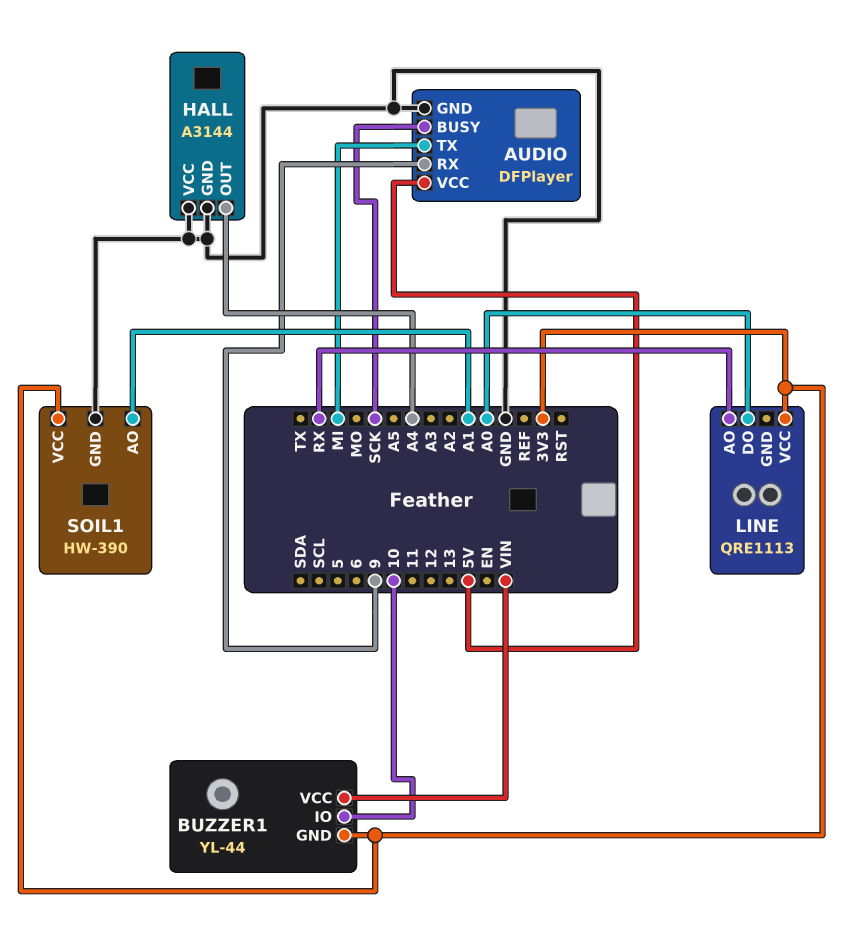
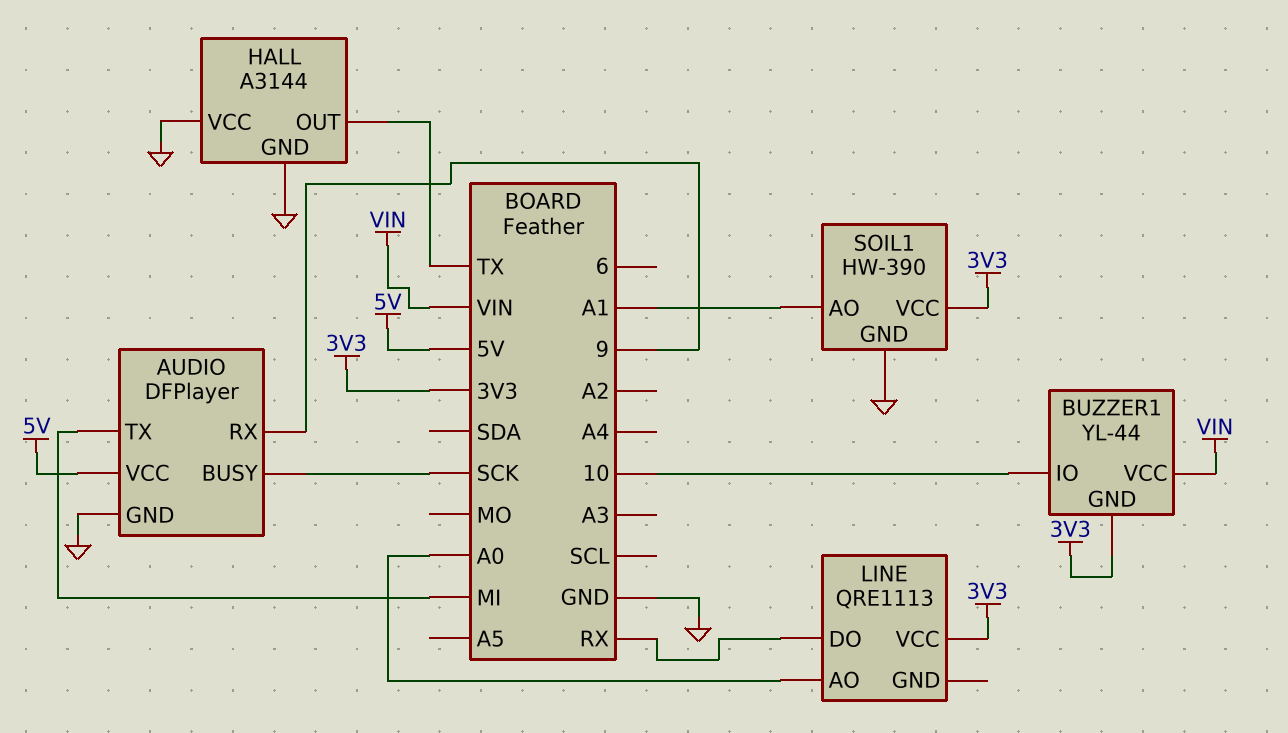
HALL pin OUT: A4 -> TX
LINE pin AO: RX -> A0
LINE pin DO: A0 -> RX

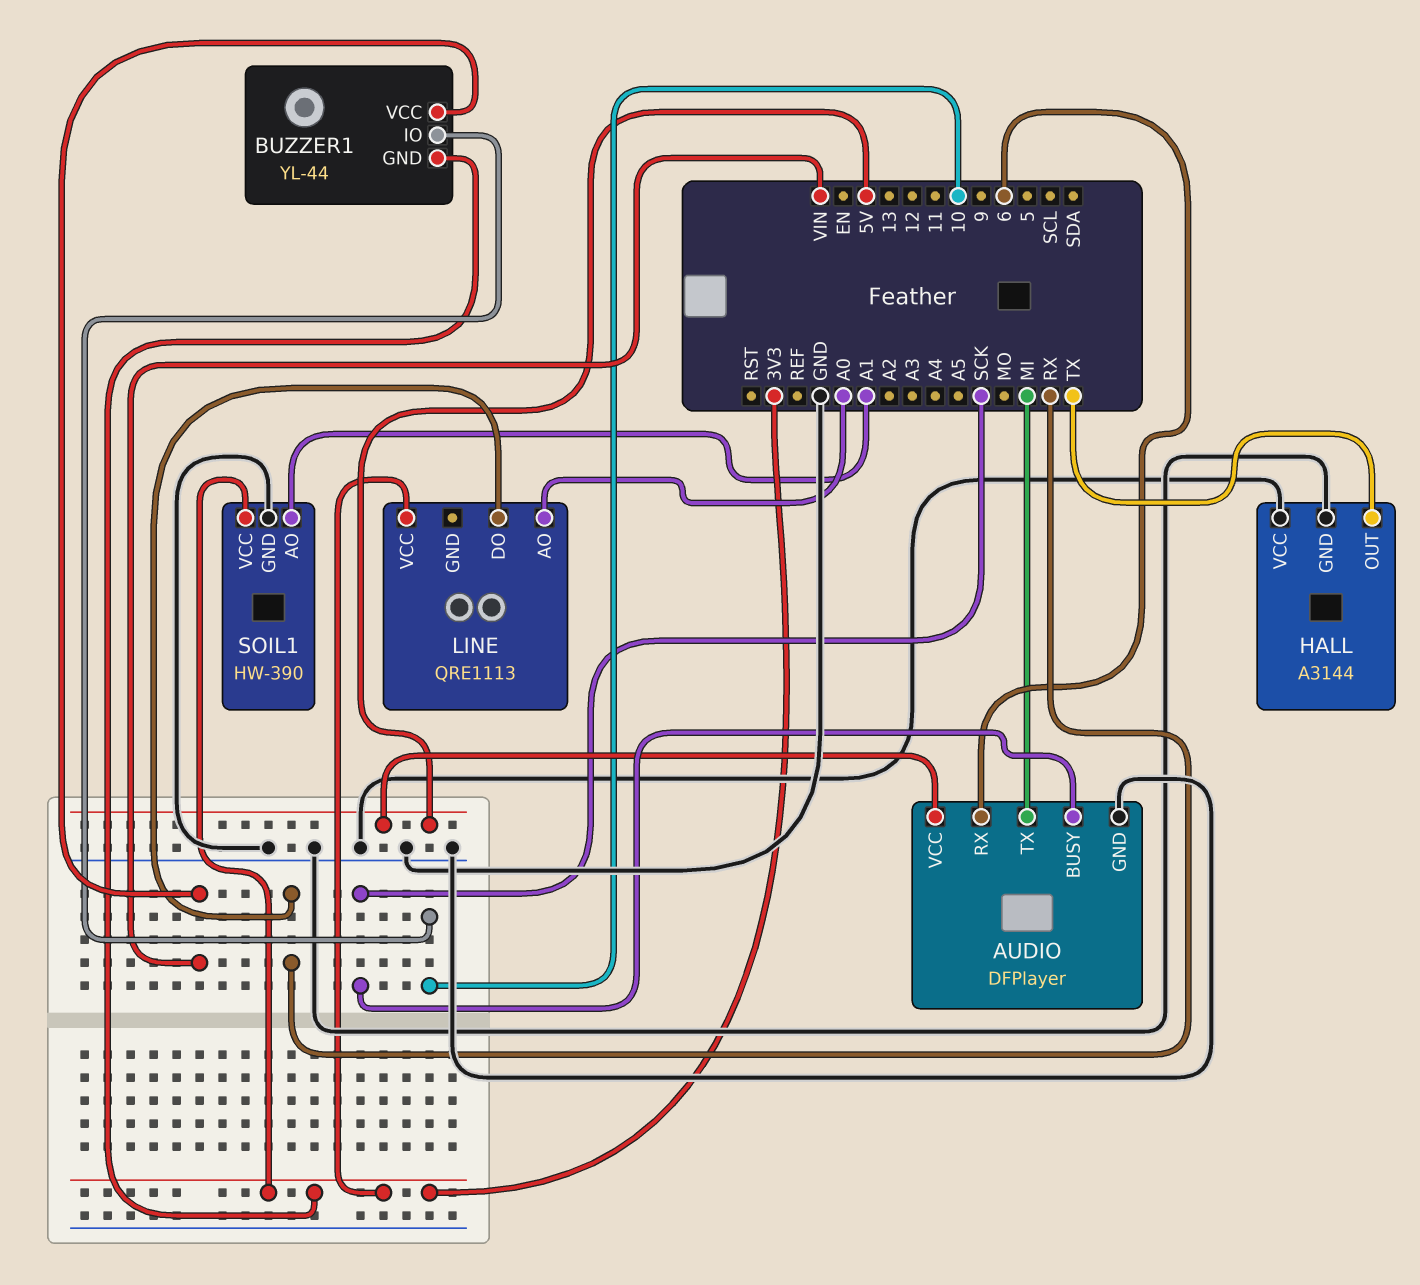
AUDIO pin RX: 9 -> 6

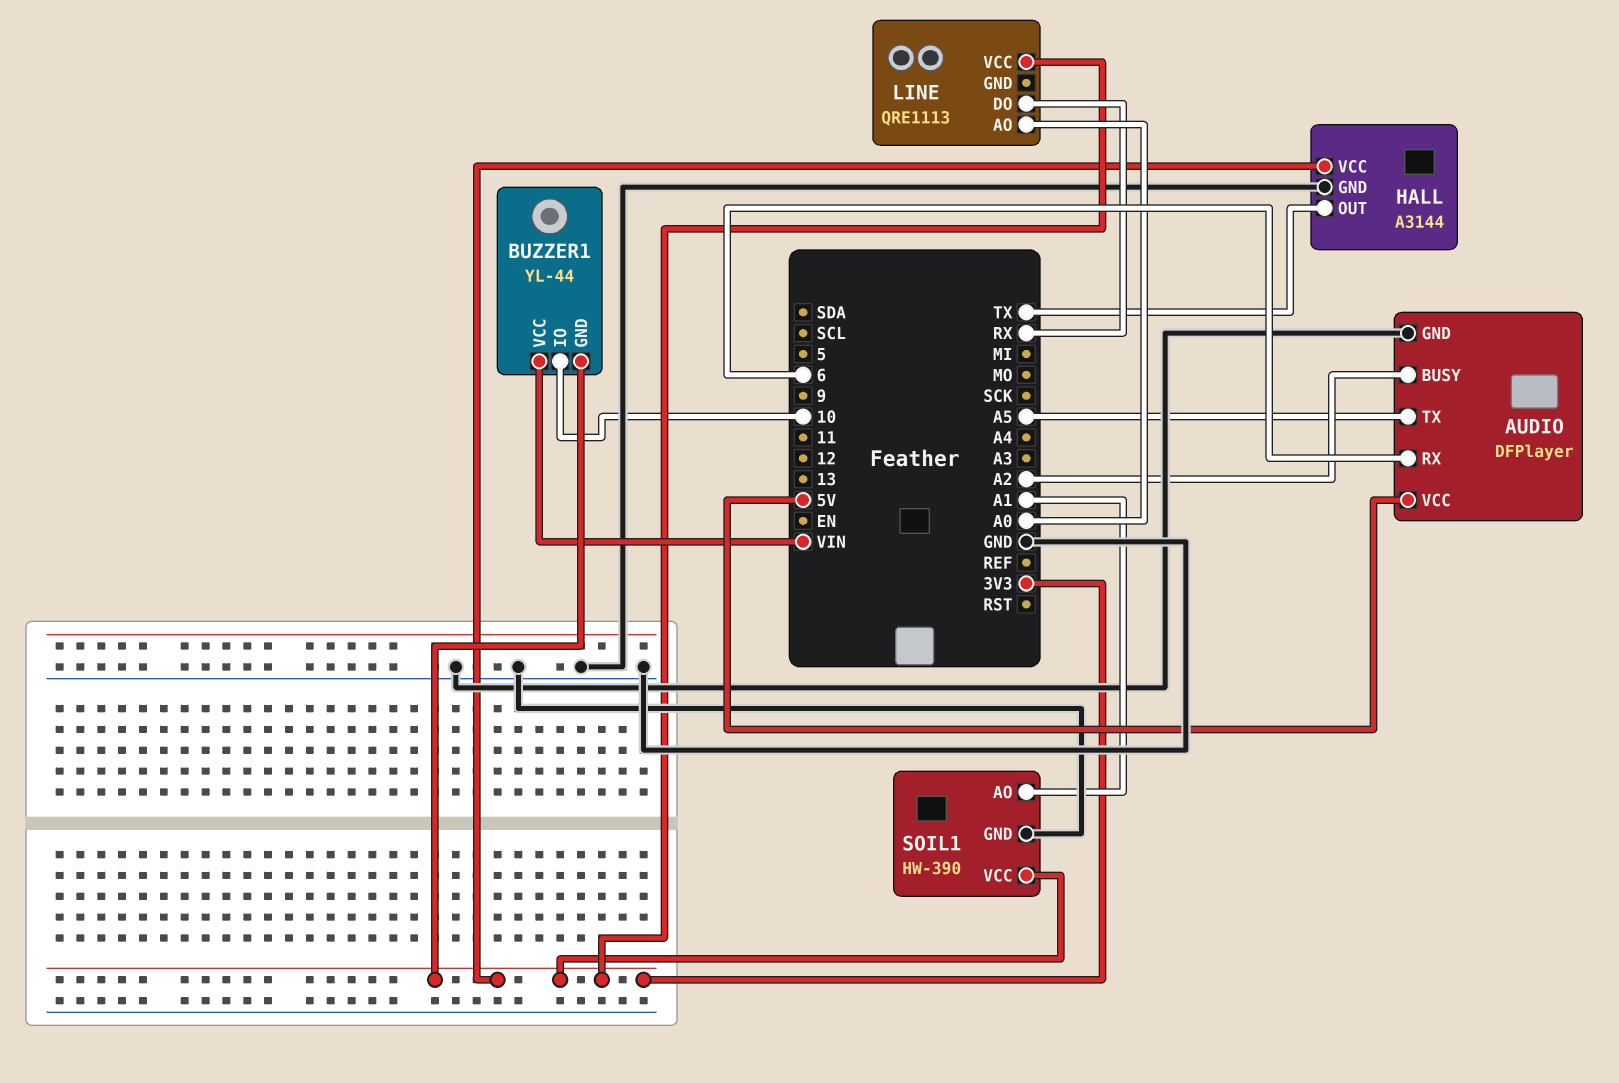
AUDIO pin BUSY: SCK -> A2
AUDIO pin TX: MI -> A5
HALL pin VCC: GND -> 3V3

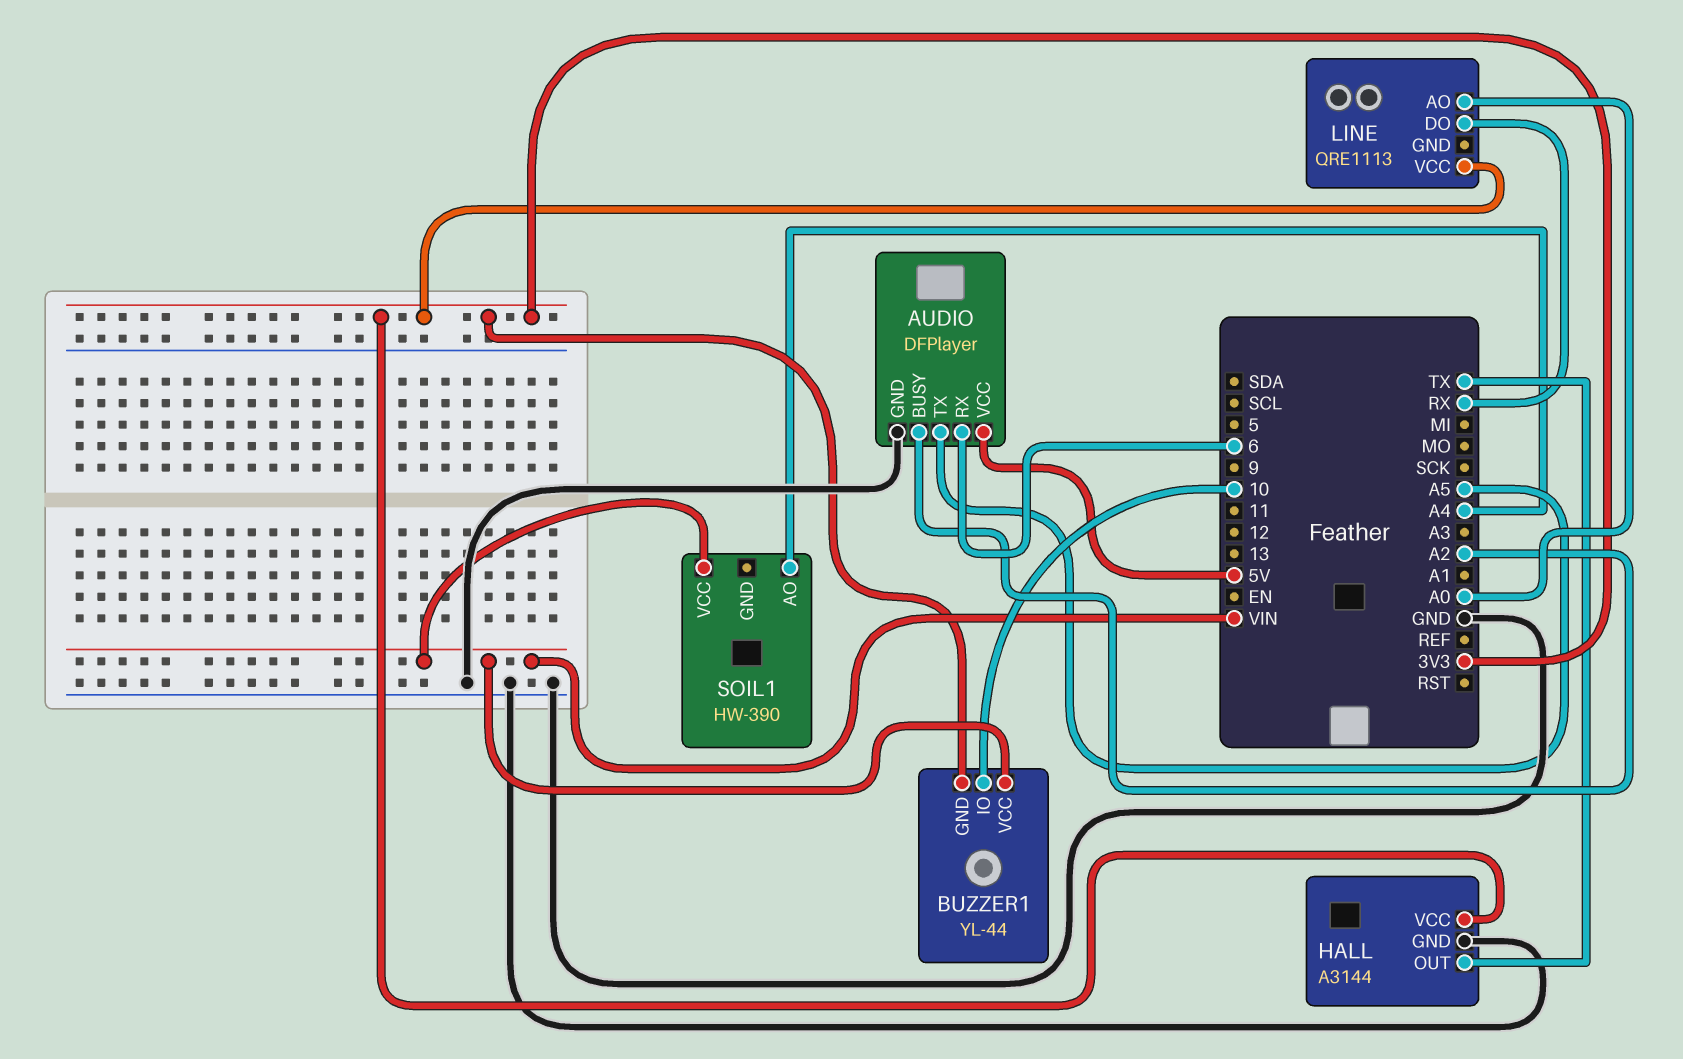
SOIL1 pin AO: A1 -> A4
SOIL1 pin GND: GND -> none
SOIL1 pin VCC: 3V3 -> VIN

